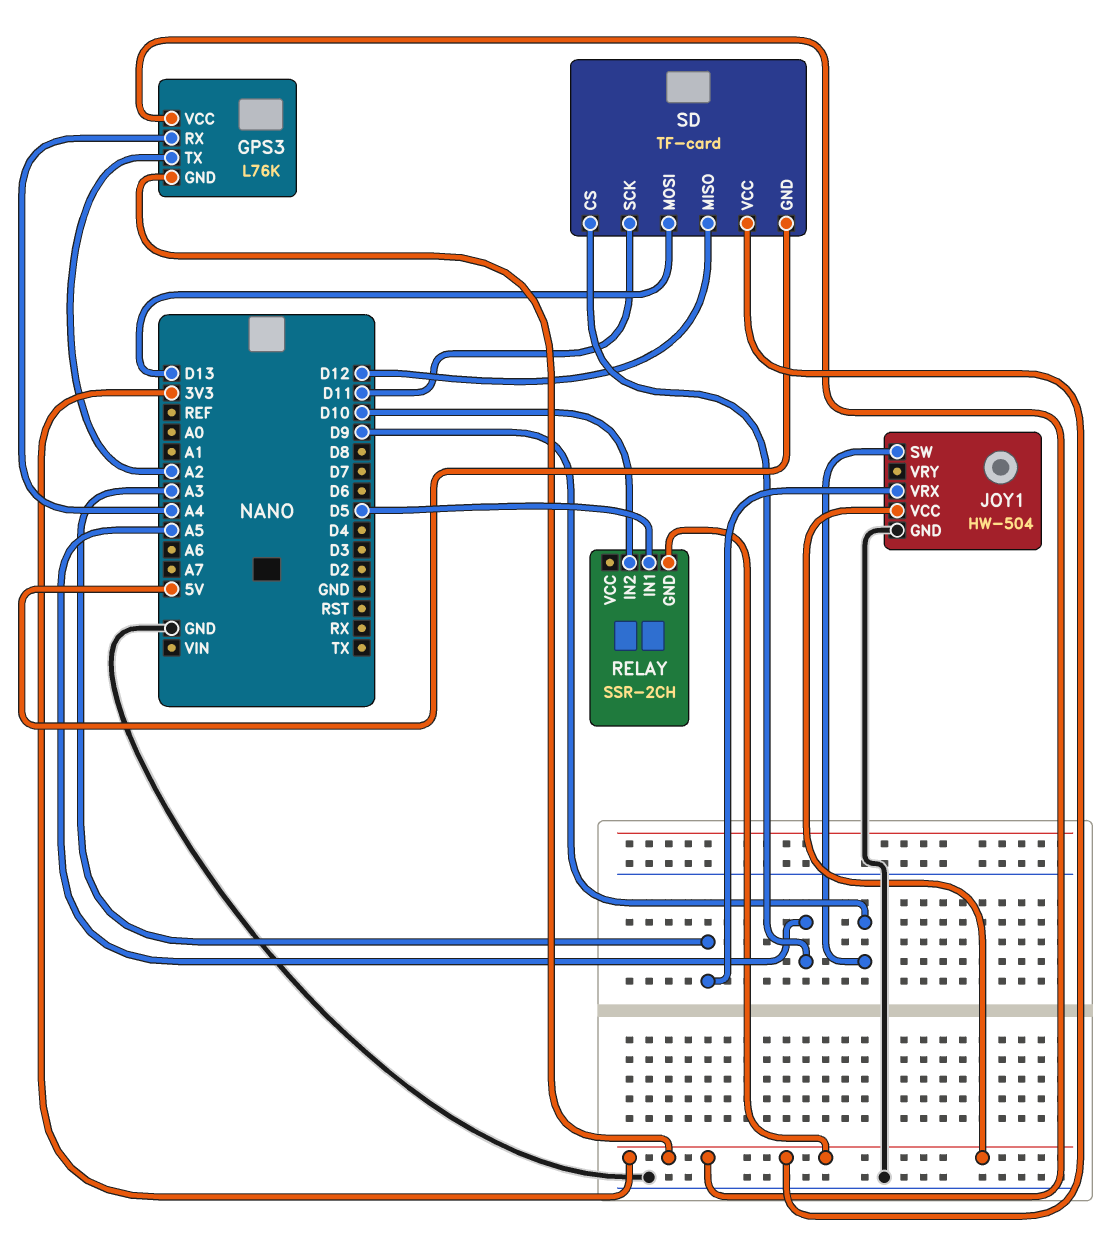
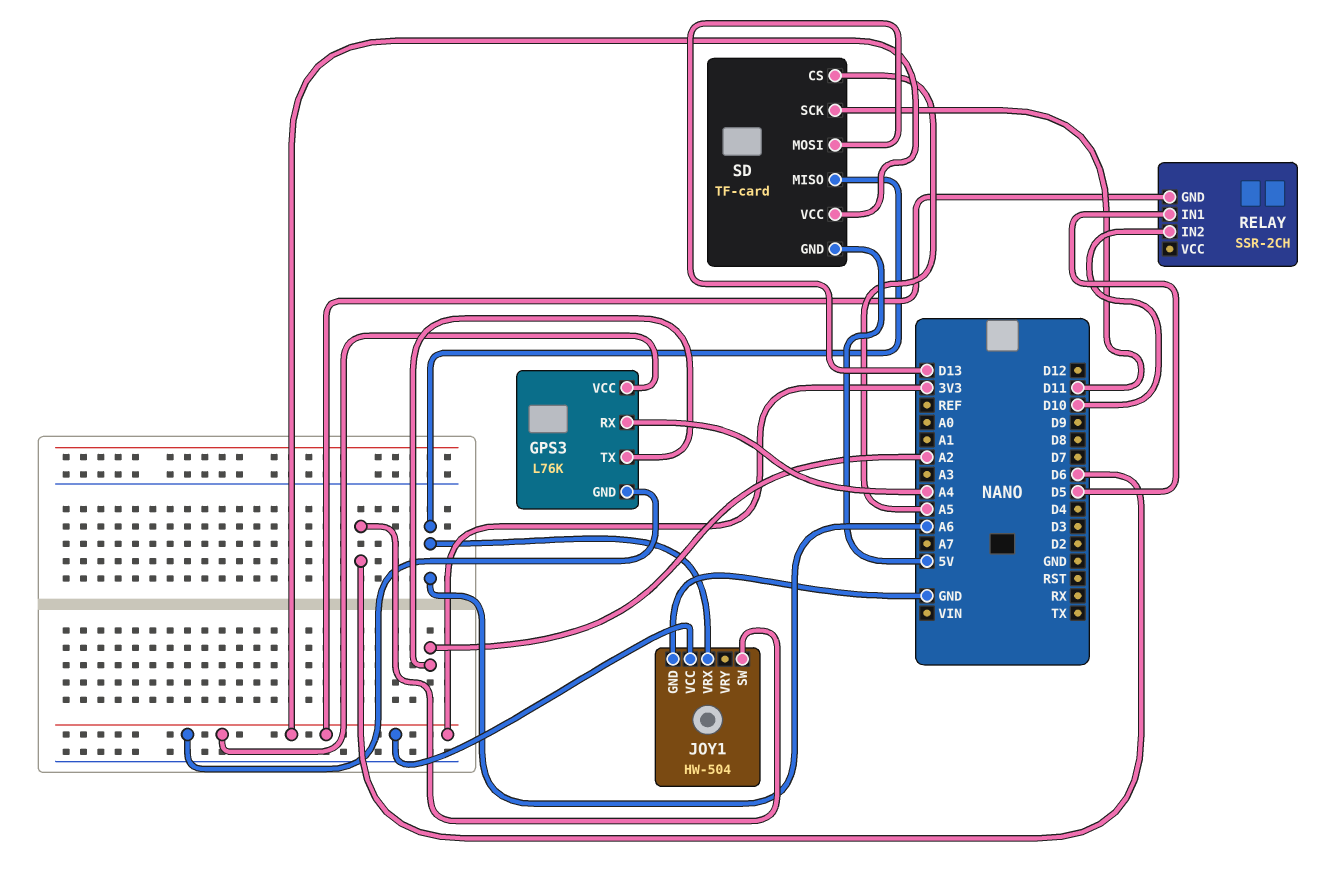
JOY1 pin SW: D9 -> D6
JOY1 pin VRX: A3 -> A6
SD pin MISO: D12 -> A6

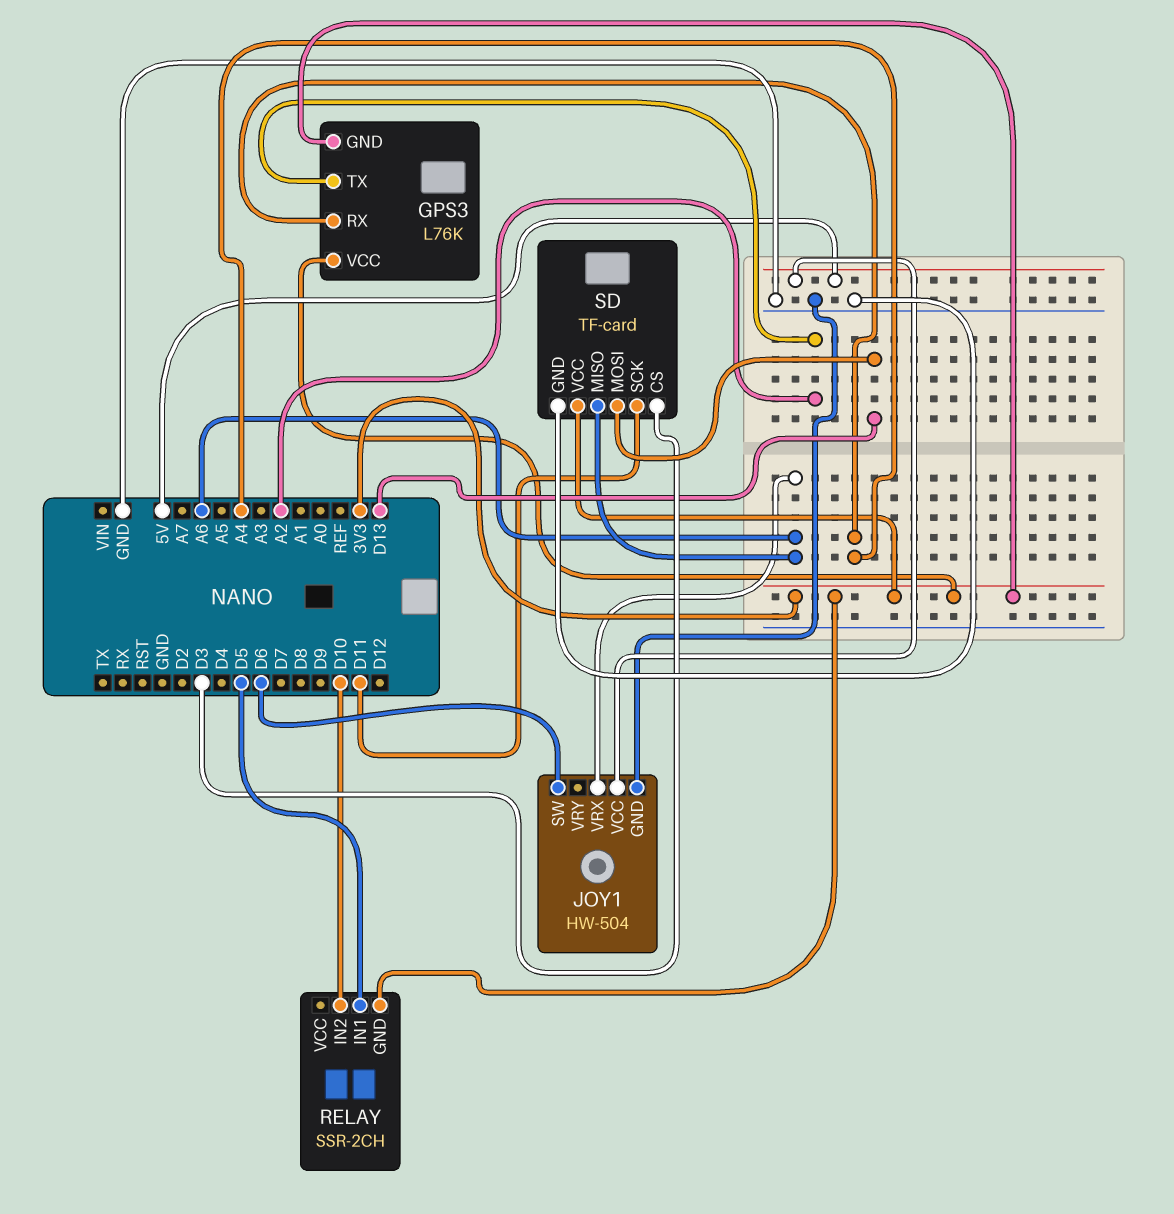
JOY1 pin VCC: 3V3 -> 5V
SD pin CS: A5 -> D3
SD pin GND: 5V -> GND

